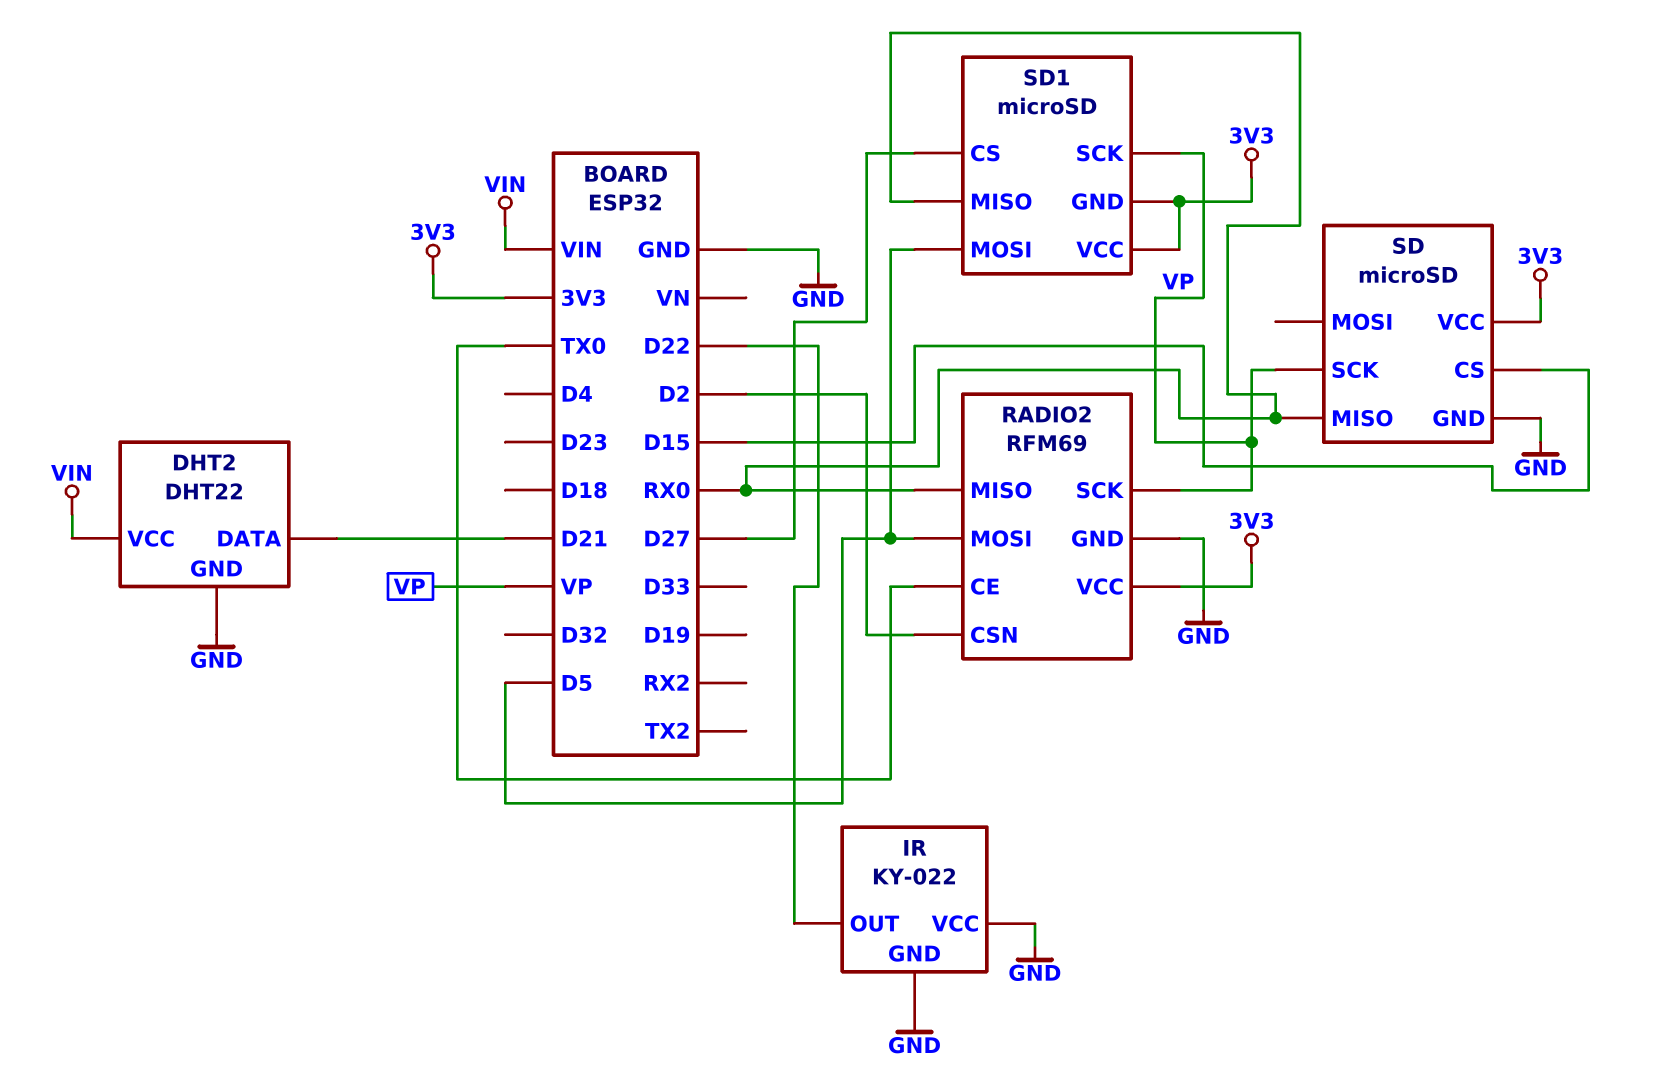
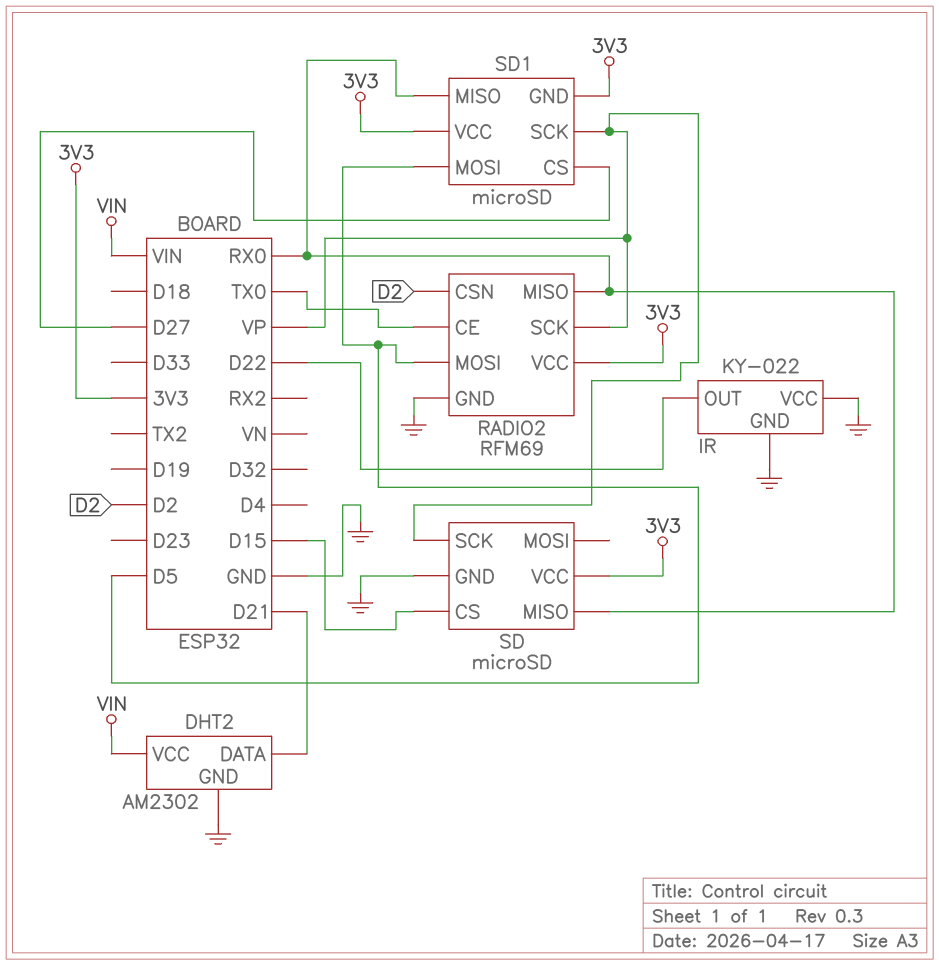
DHT2: DHT22 -> AM2302

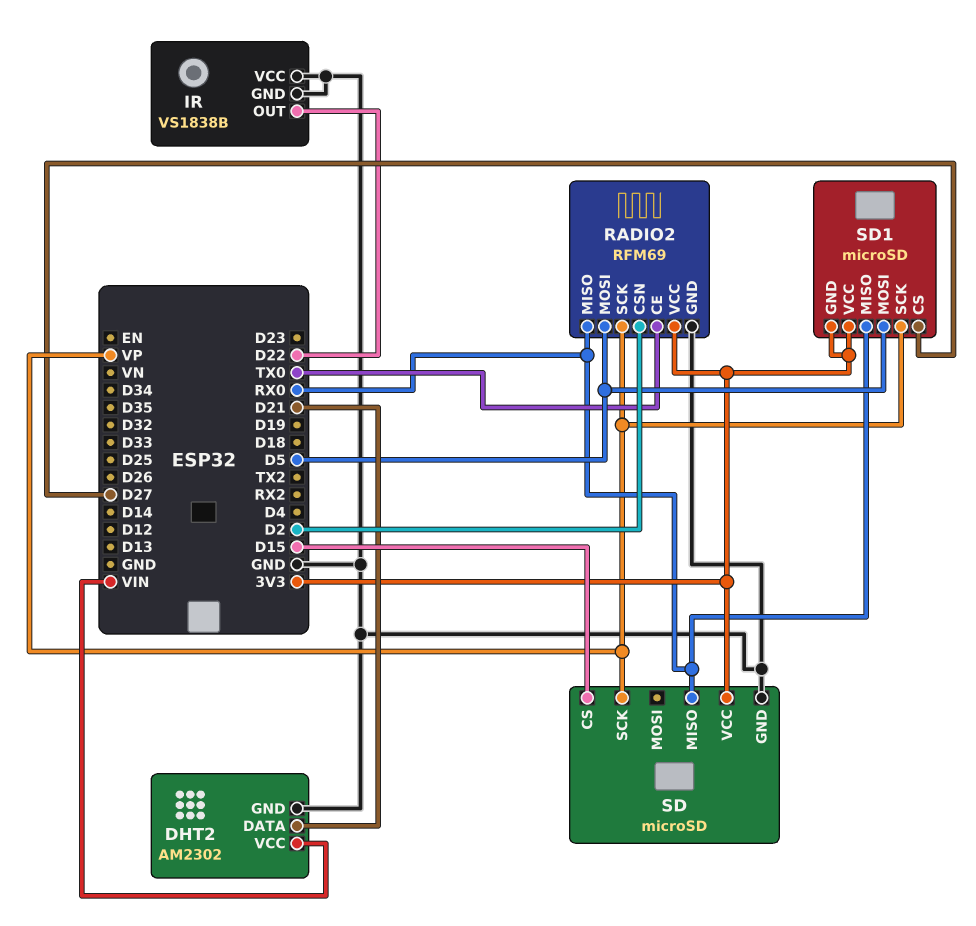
IR: KY-022 -> VS1838B

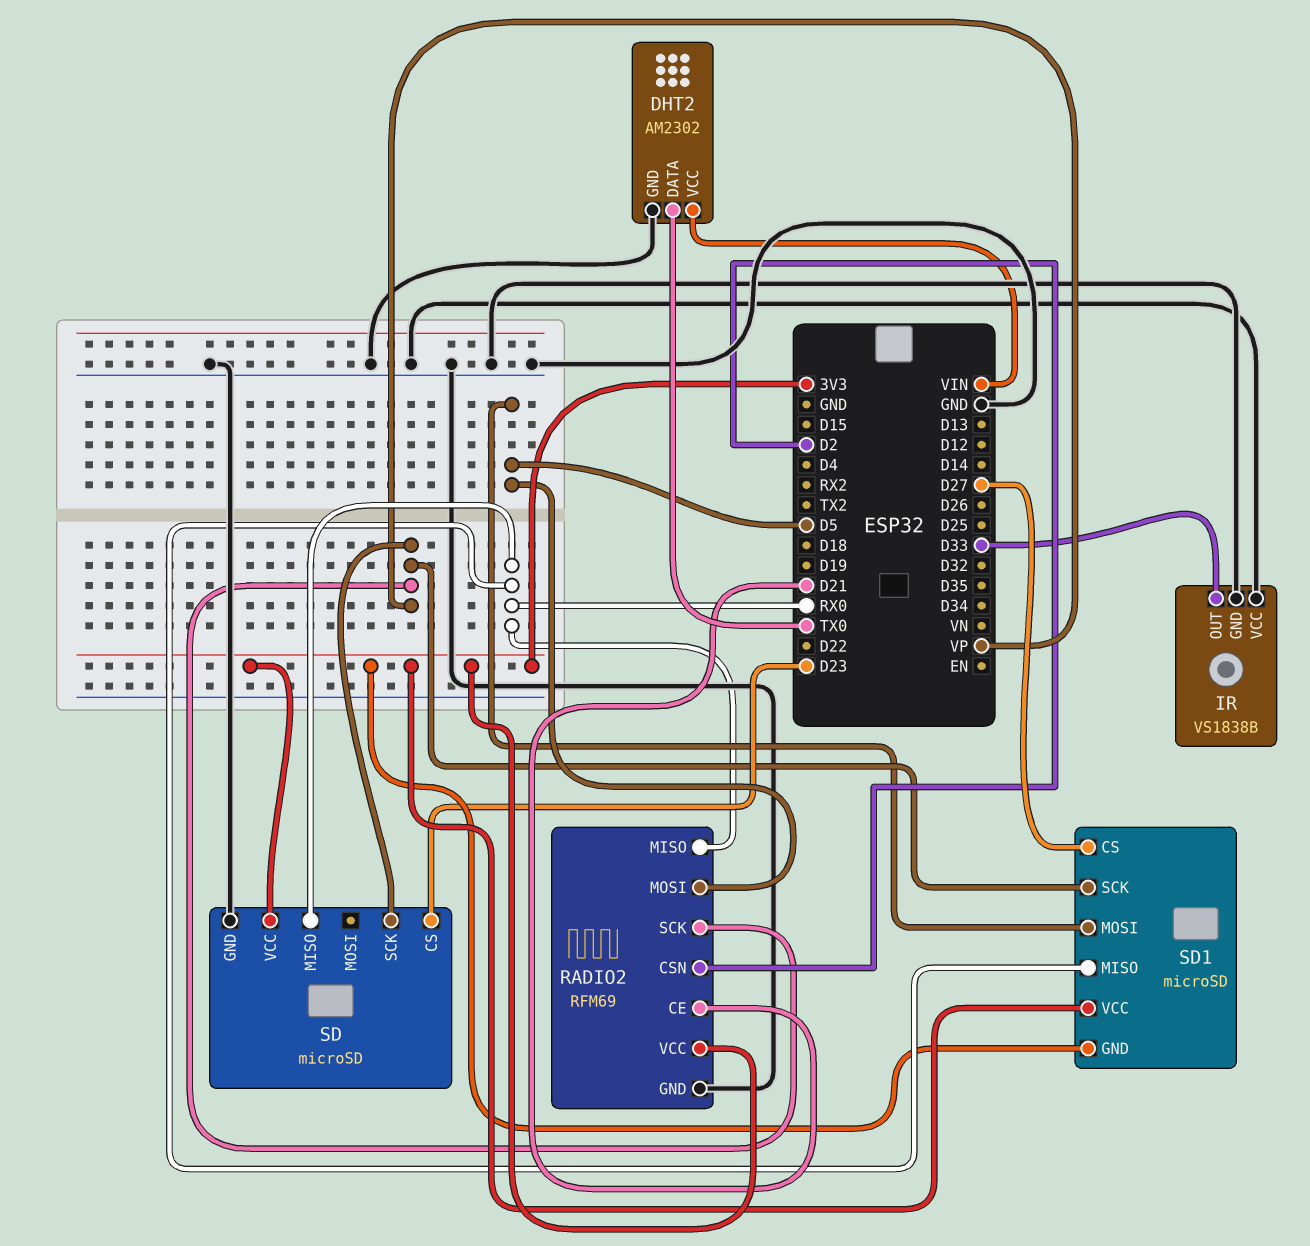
DHT2 pin DATA: D21 -> TX0
IR pin OUT: D22 -> D33
RADIO2 pin CE: TX0 -> D21
SD pin CS: D15 -> D23

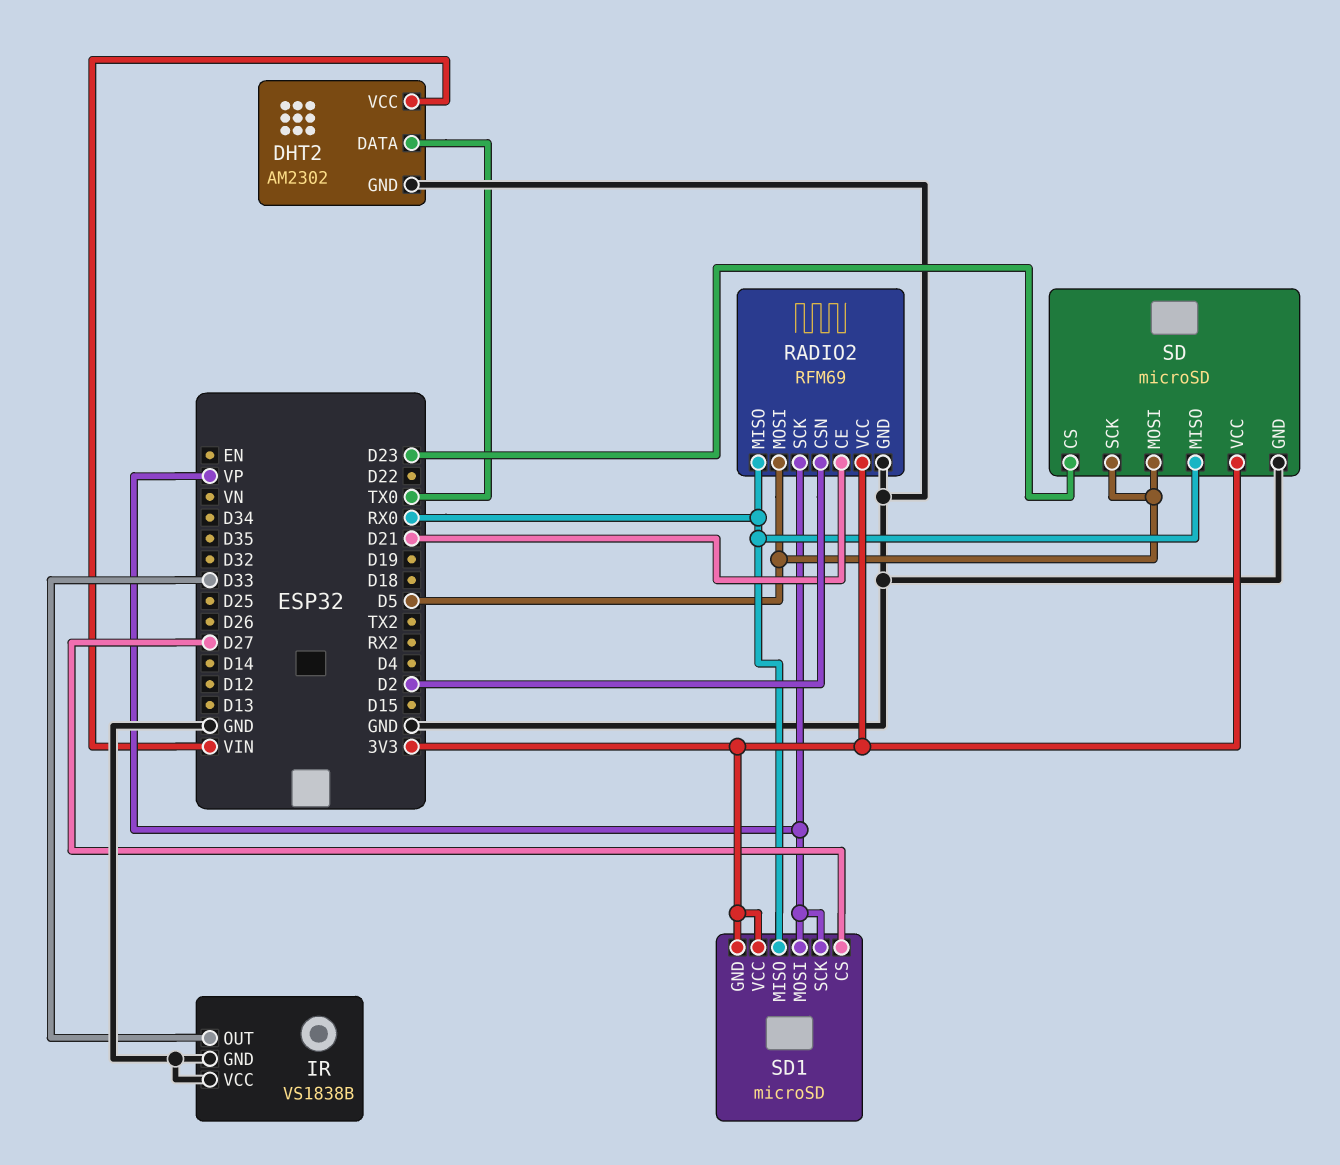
SD pin MOSI: none -> D5
SD pin SCK: VP -> D5
SD1 pin MOSI: D5 -> VP

